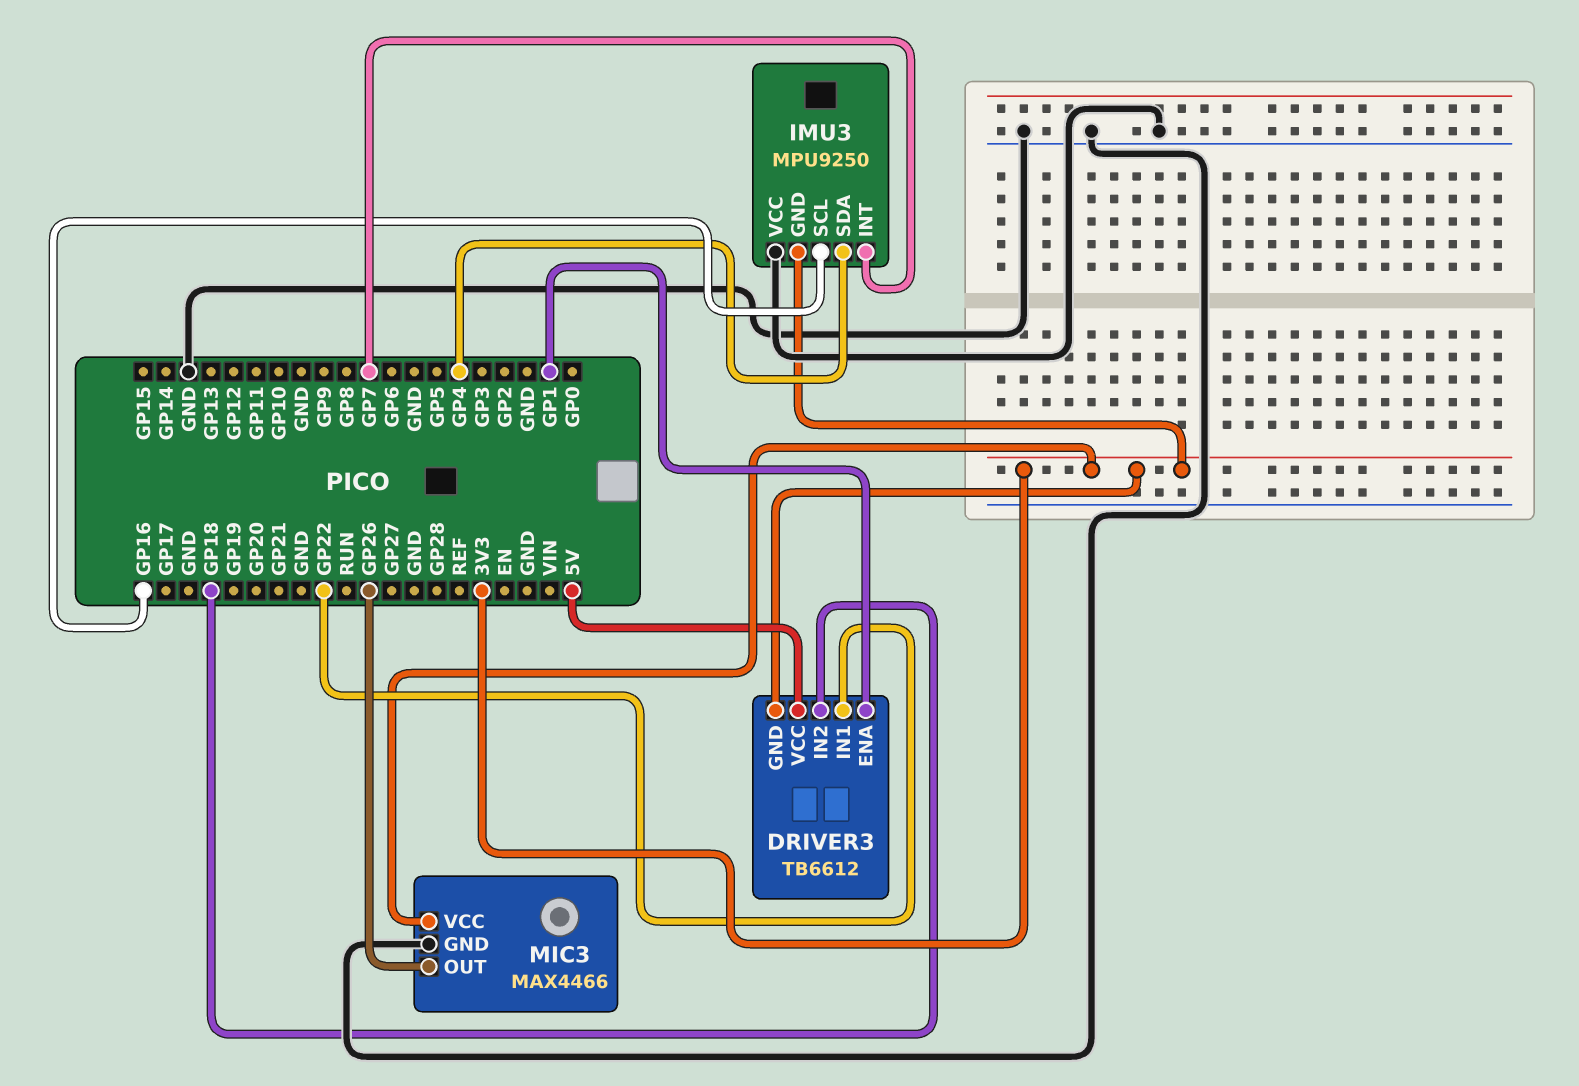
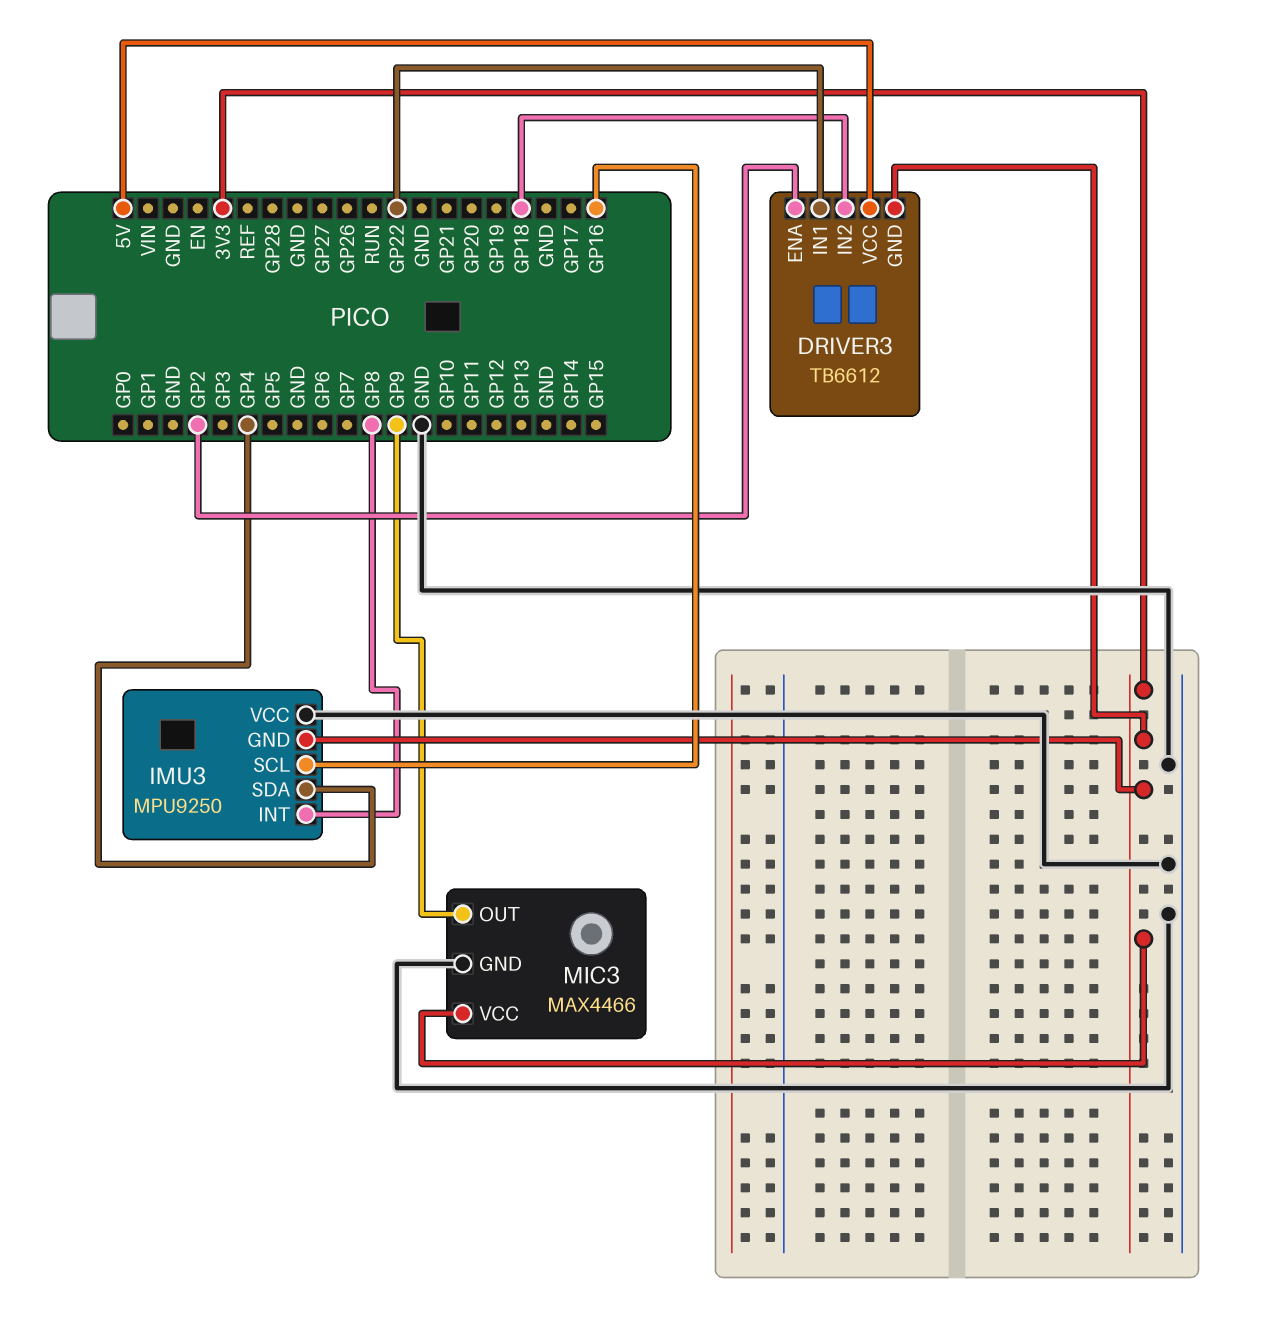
DRIVER3 pin ENA: GP1 -> GP2
IMU3 pin INT: GP7 -> GP8
MIC3 pin OUT: GP26 -> GP9

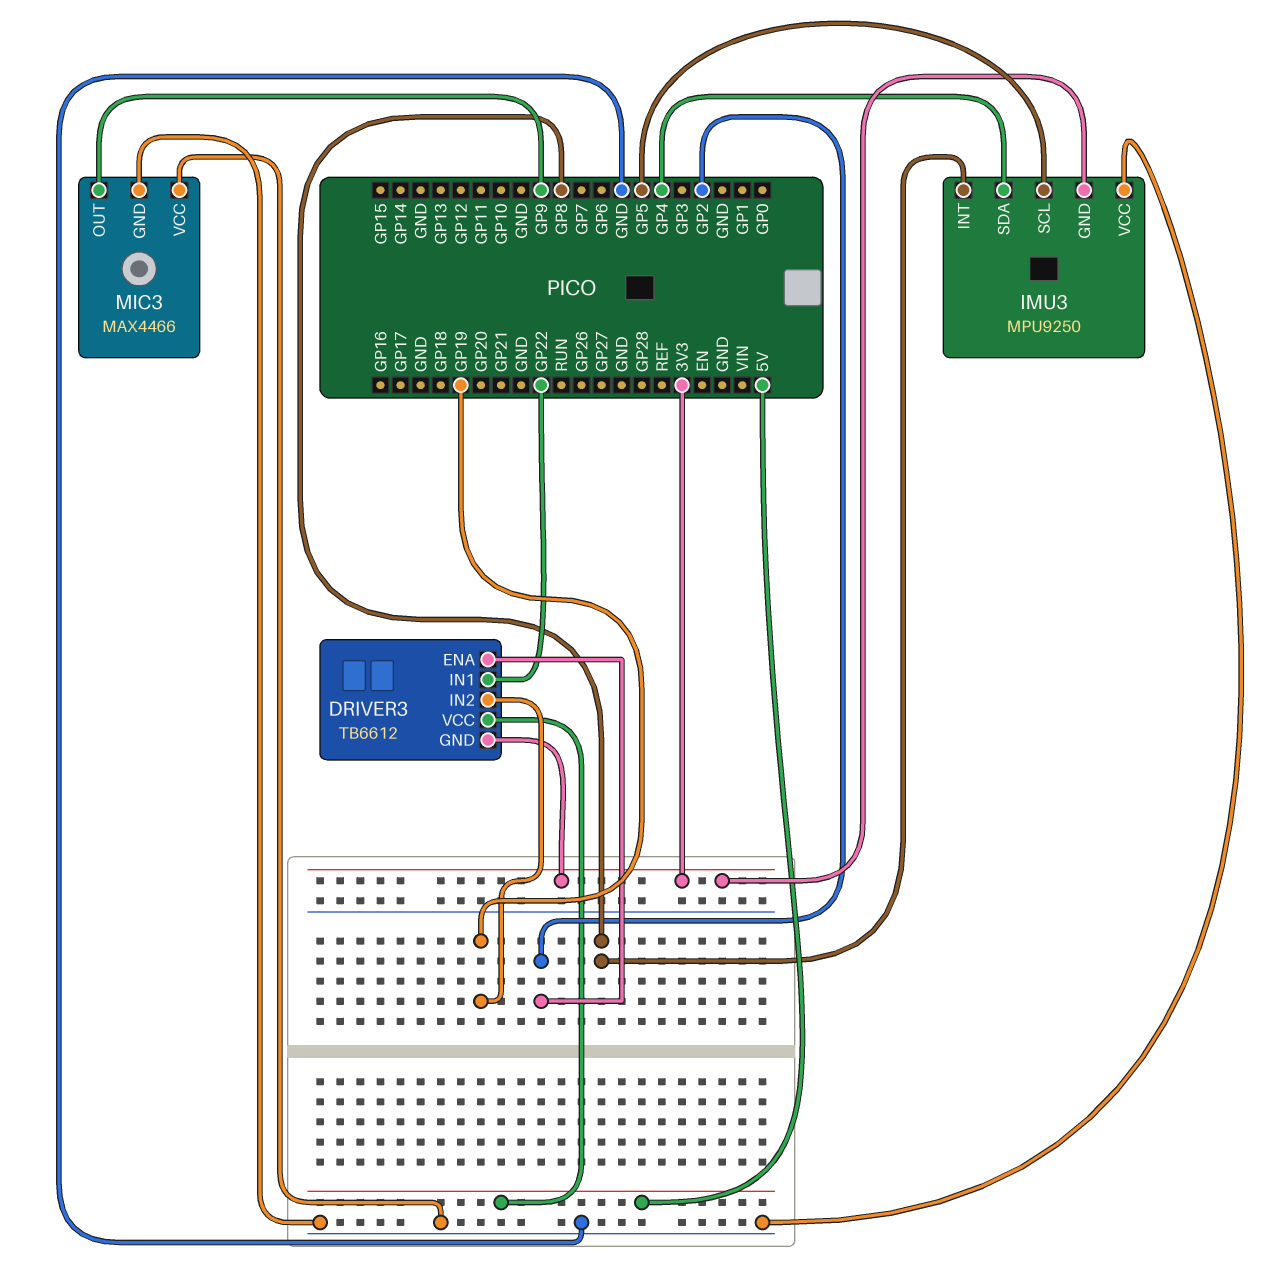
DRIVER3 pin IN2: GP18 -> GP19
IMU3 pin SCL: GP16 -> GP5
MIC3 pin VCC: 3V3 -> GND

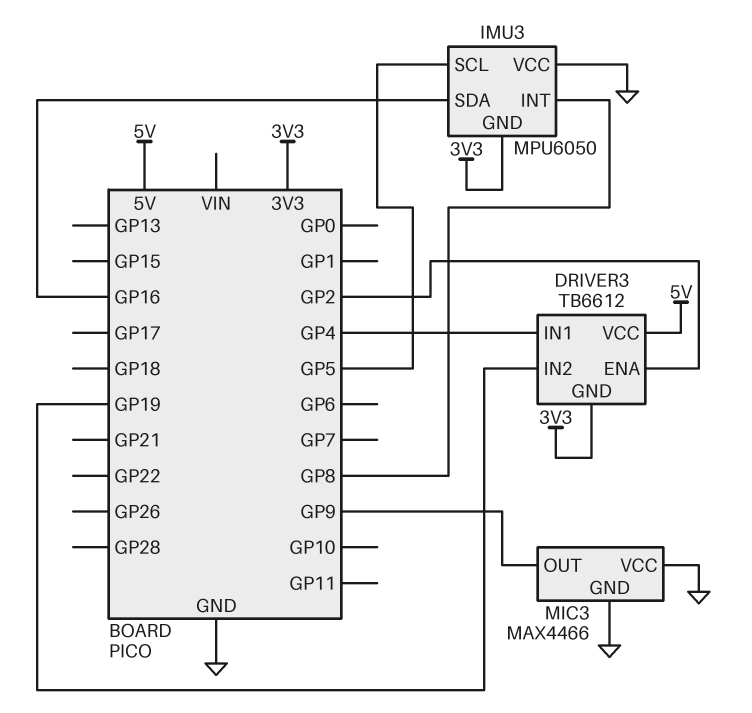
DRIVER3 pin IN1: GP22 -> GP4
IMU3: MPU9250 -> MPU6050
IMU3 pin SDA: GP4 -> GP16

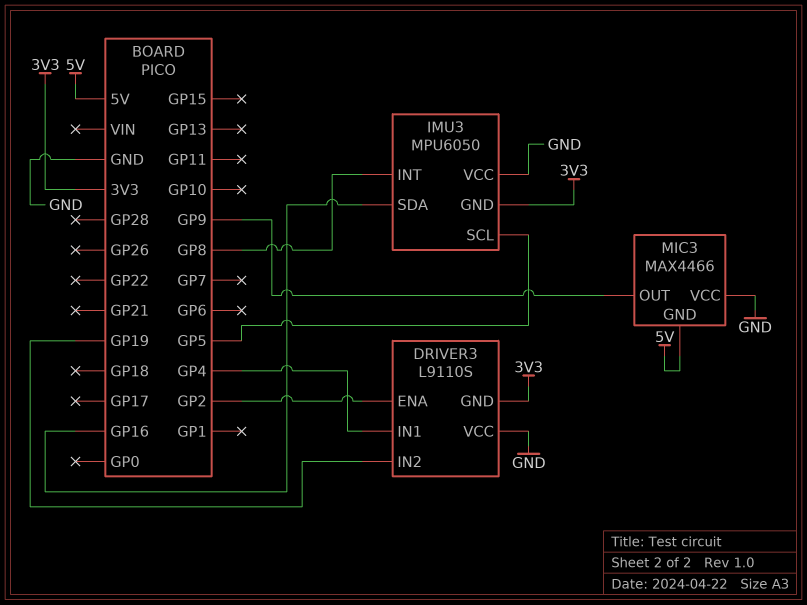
DRIVER3: TB6612 -> L9110S
DRIVER3 pin VCC: 5V -> GND
MIC3 pin GND: GND -> 5V

